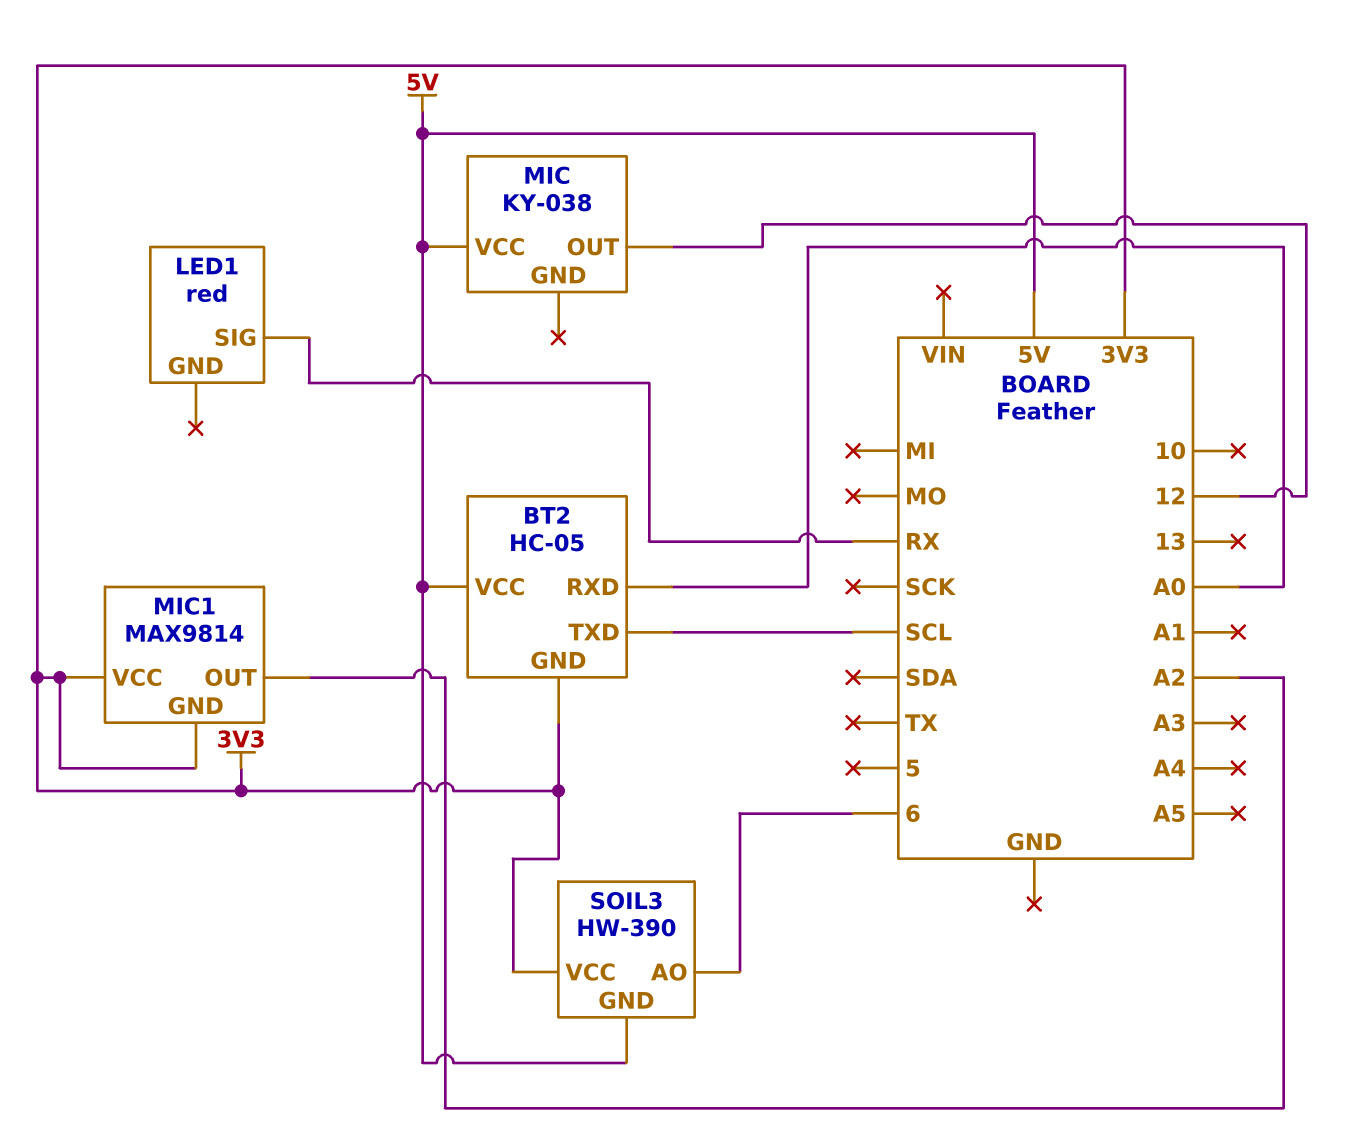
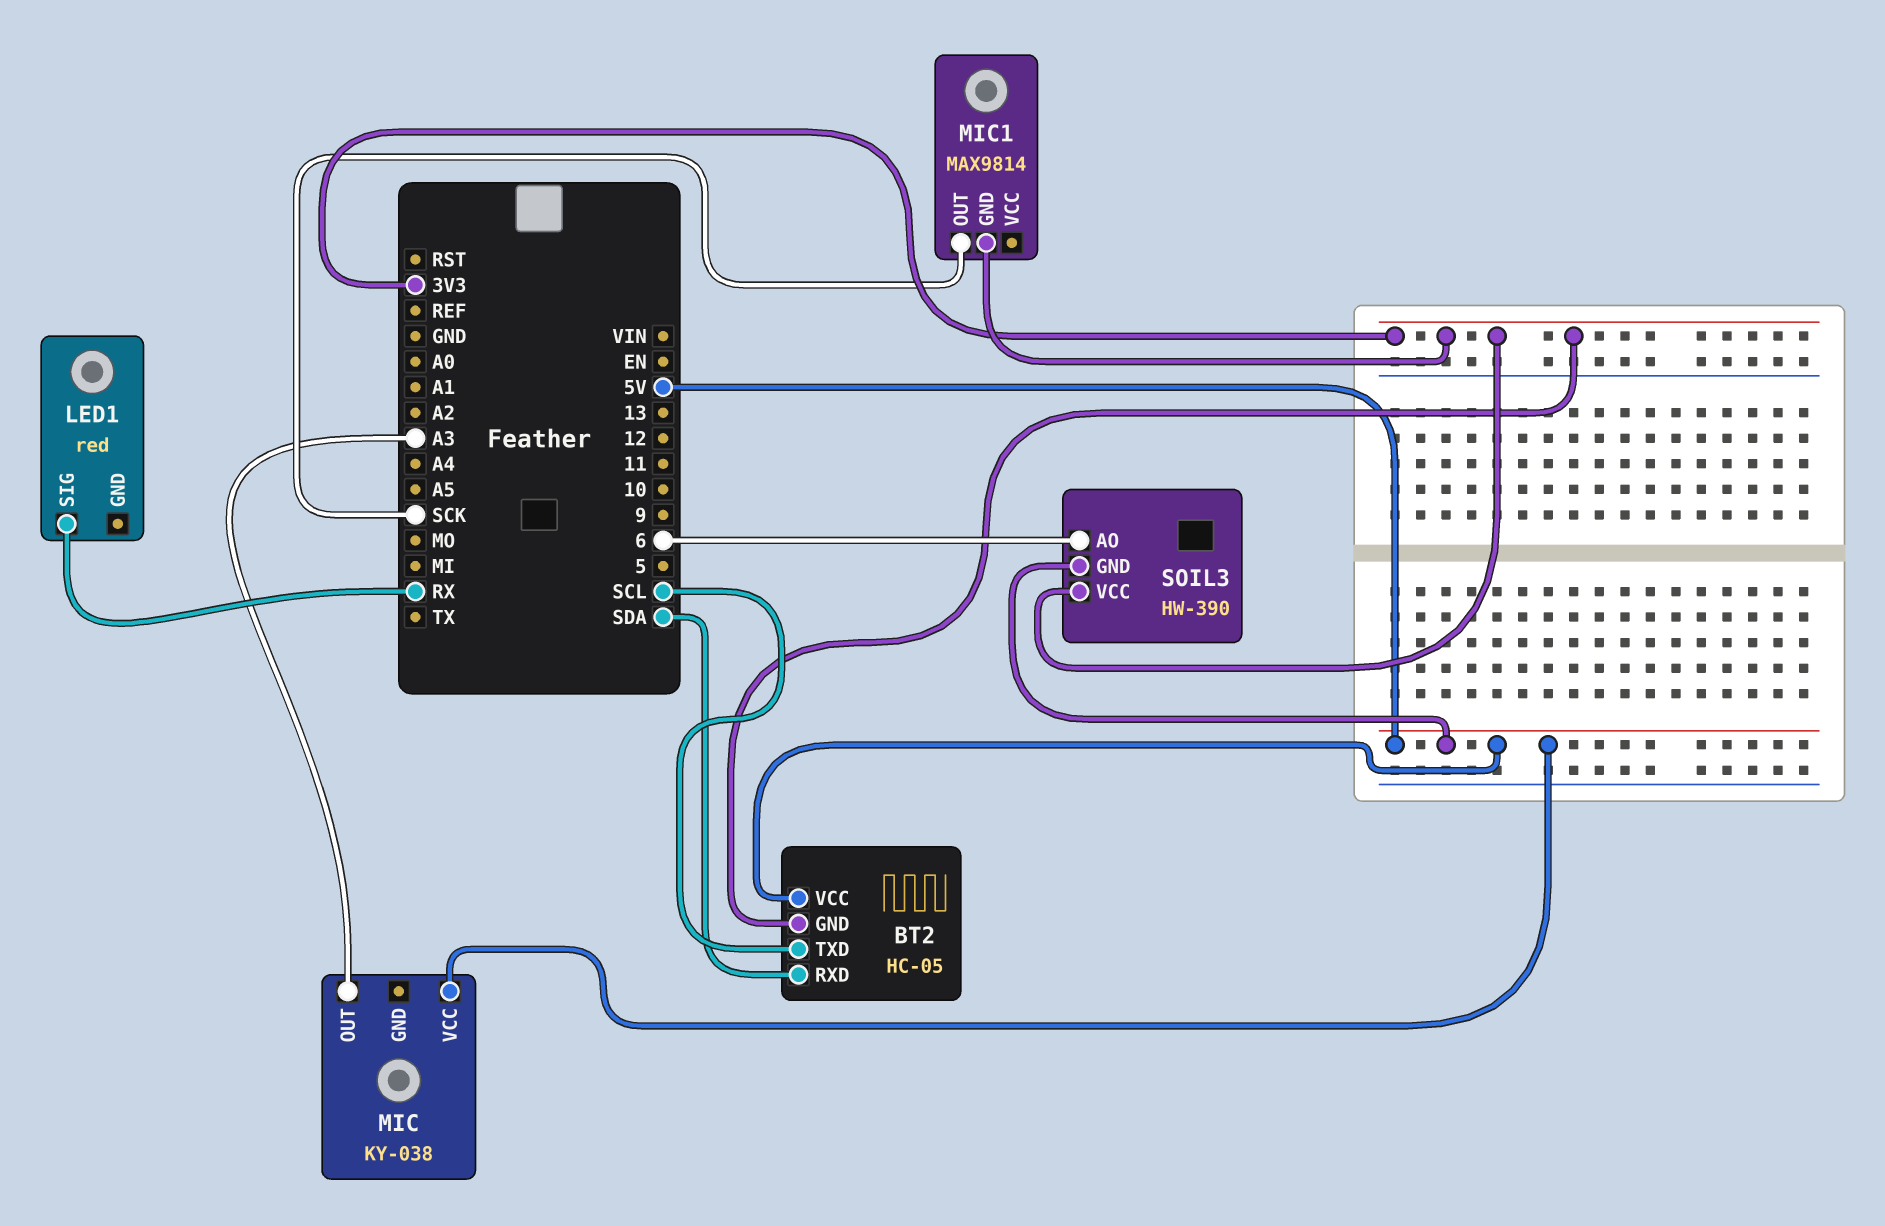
BT2 pin RXD: A0 -> SDA
MIC pin OUT: 12 -> A3
MIC1 pin OUT: A2 -> SCK
MIC1 pin VCC: 3V3 -> none

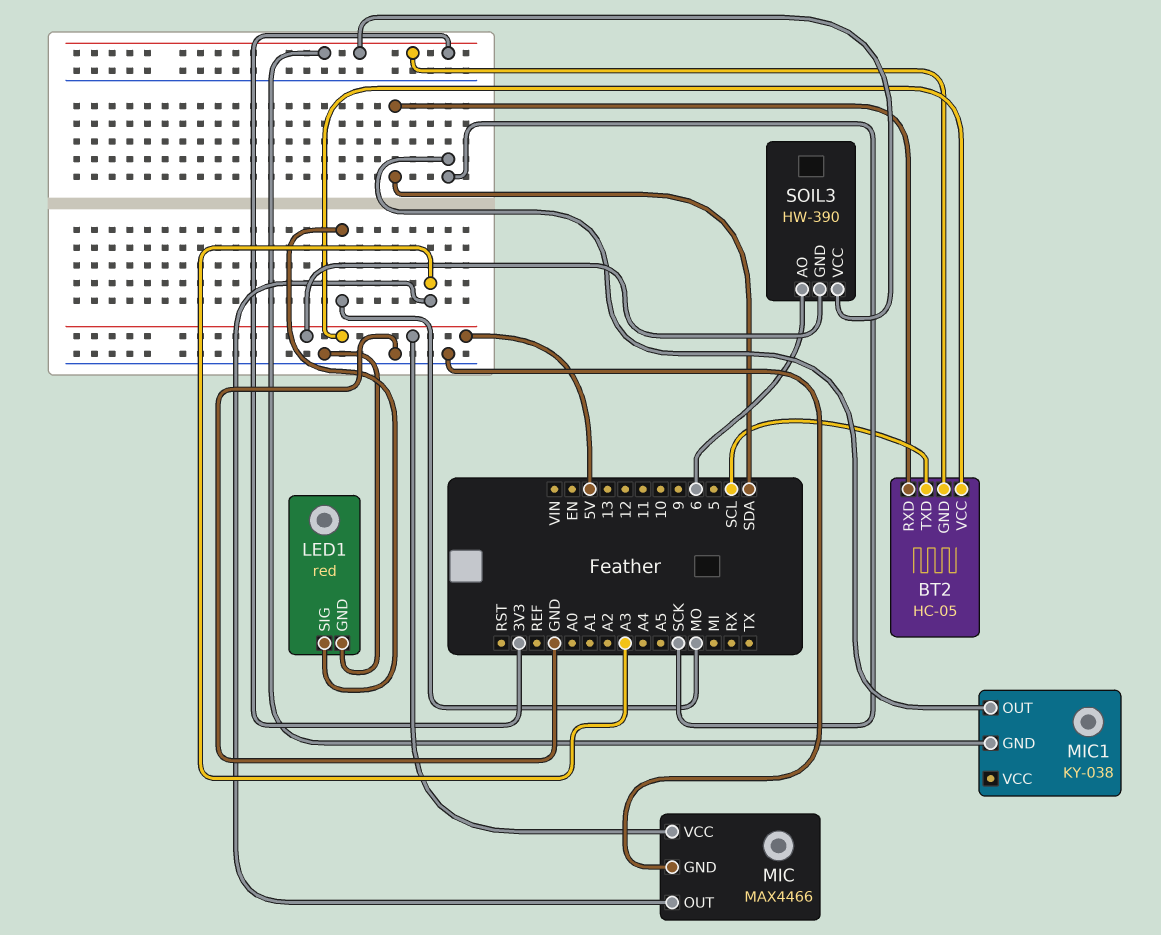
LED1 pin GND: none -> GND
LED1 pin SIG: RX -> MO
MIC: KY-038 -> MAX4466
MIC pin GND: none -> GND
MIC1: MAX9814 -> KY-038

